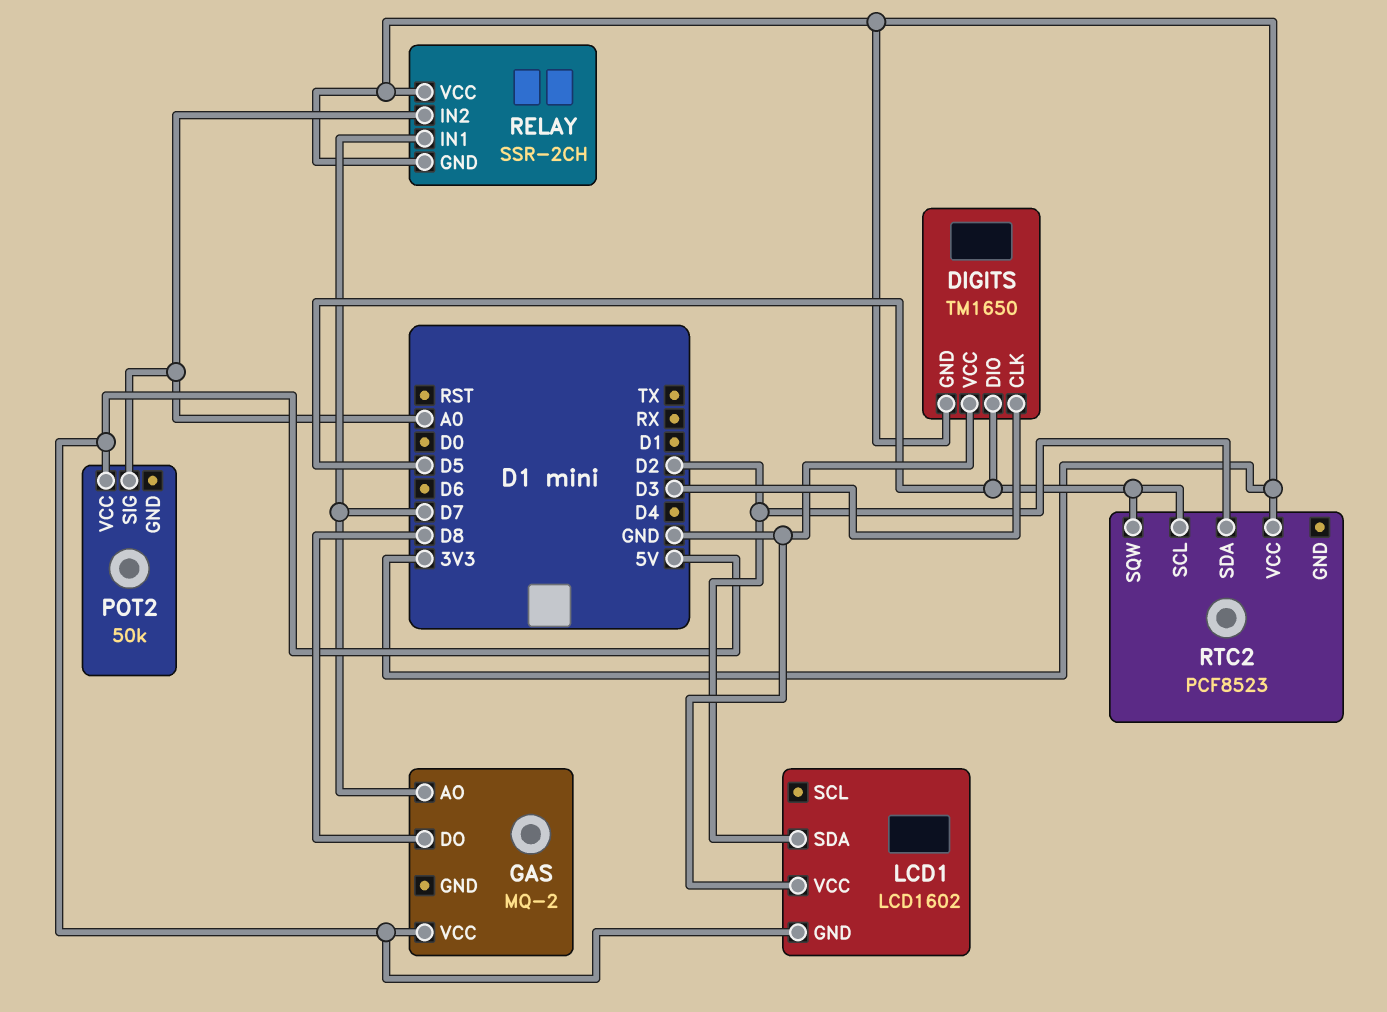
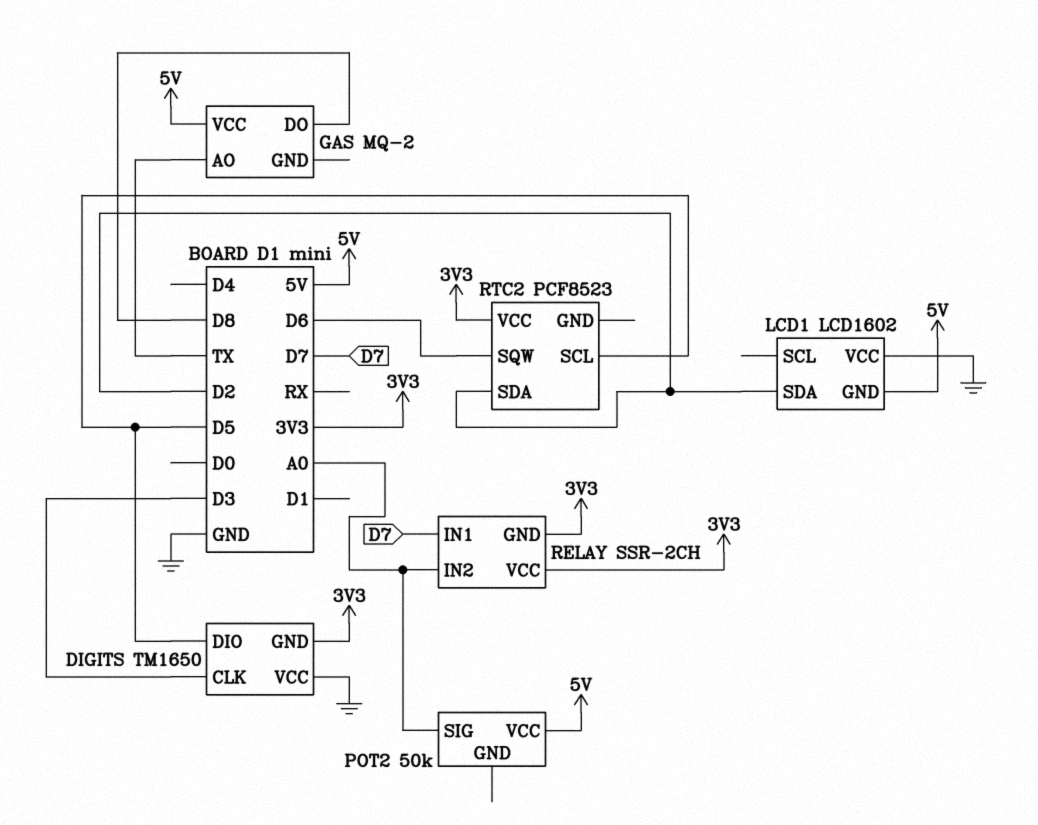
GAS pin AO: D7 -> TX
RTC2 pin SQW: D5 -> D6

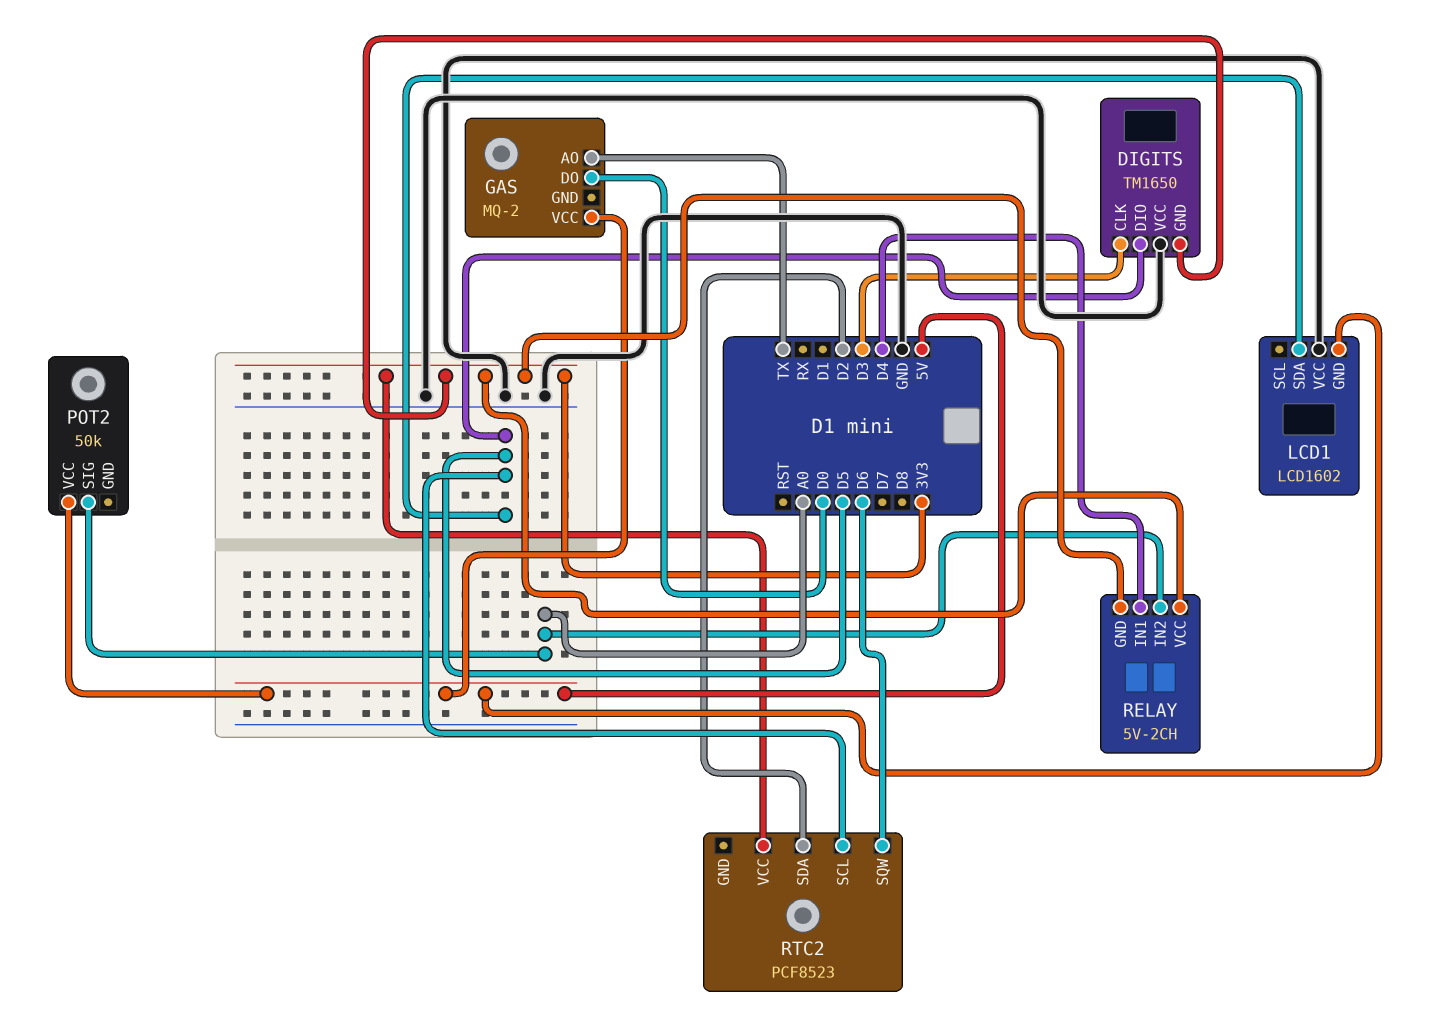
GAS pin DO: D8 -> D0
LCD1 pin SDA: D2 -> D5
RELAY: SSR-2CH -> 5V-2CH
RELAY pin IN1: D7 -> D4

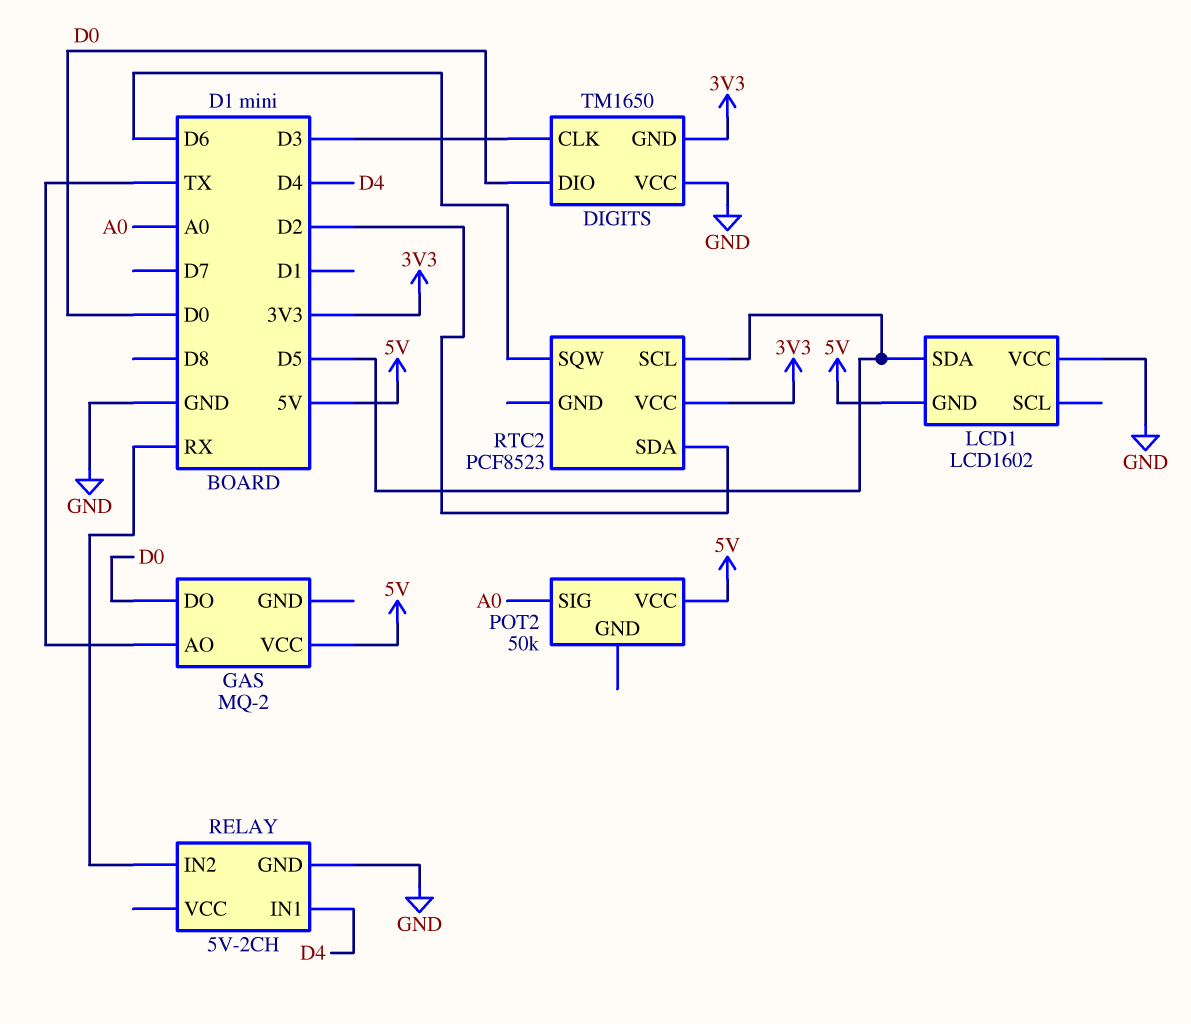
DIGITS pin DIO: D5 -> D0
RELAY pin GND: 3V3 -> GND
RELAY pin IN2: A0 -> RX
RELAY pin VCC: 3V3 -> none

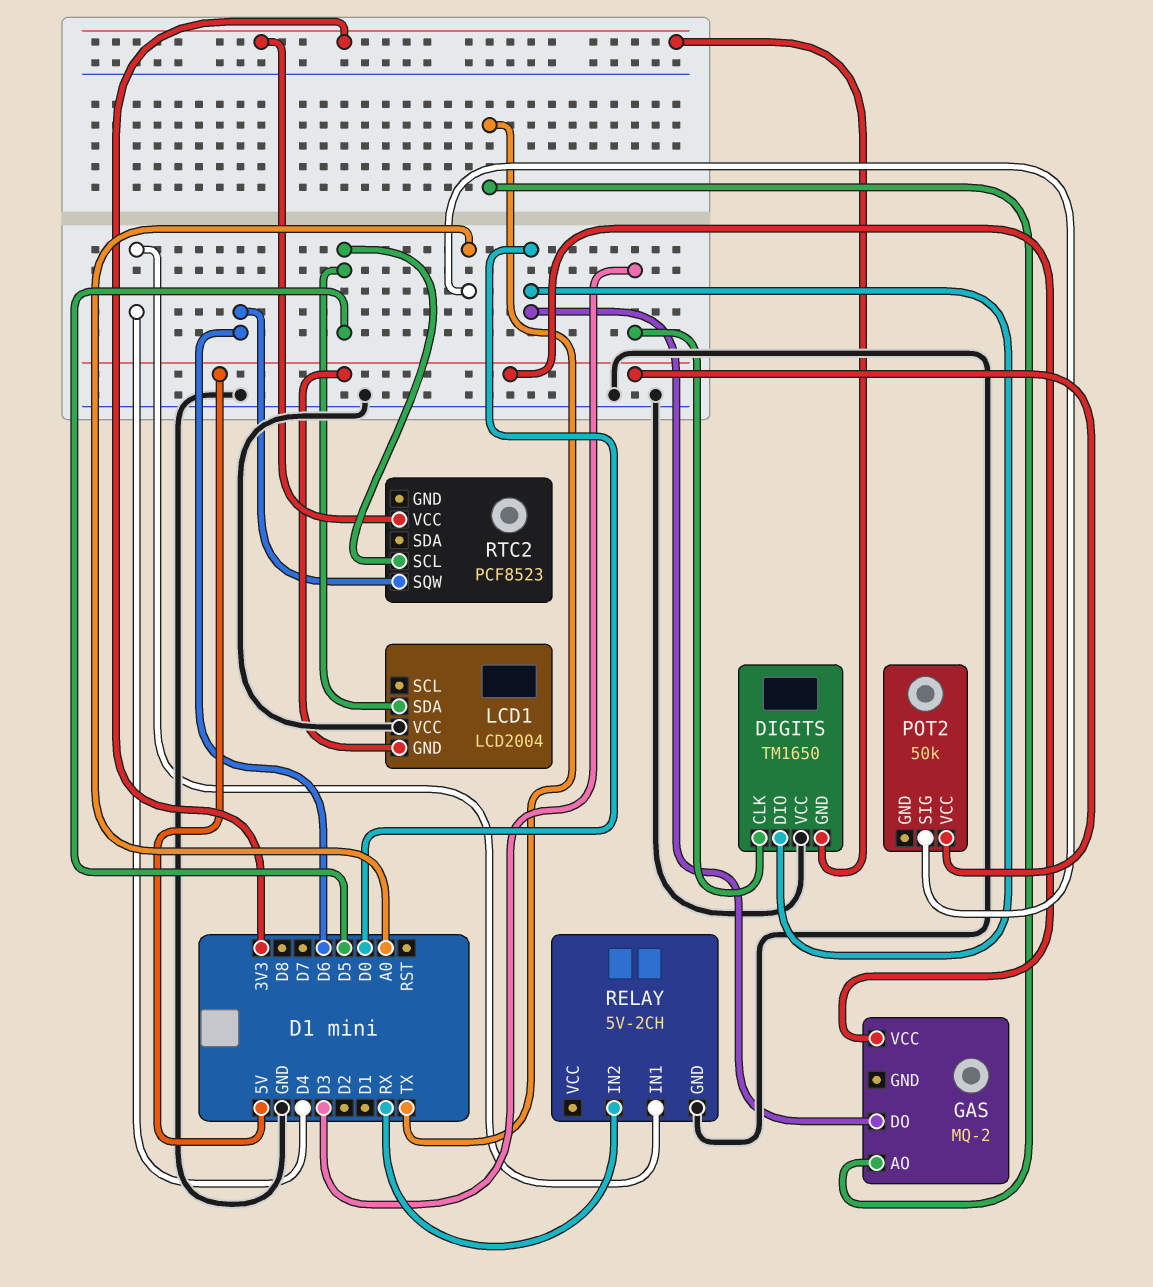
LCD1: LCD1602 -> LCD2004
RTC2 pin SDA: D2 -> none

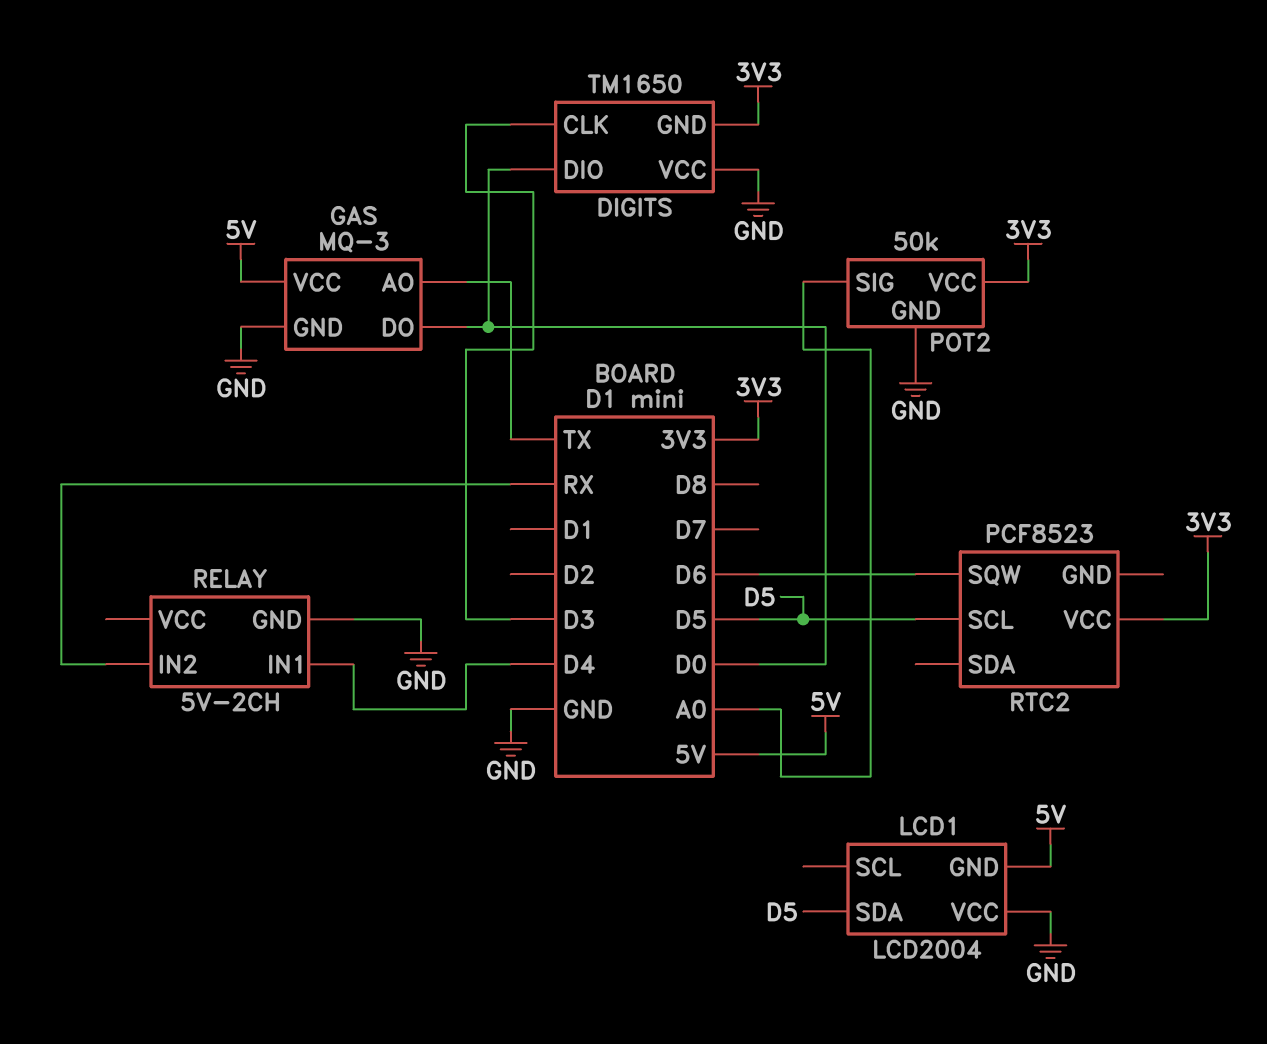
GAS: MQ-2 -> MQ-3
GAS pin GND: none -> GND
POT2 pin GND: none -> GND
POT2 pin VCC: 5V -> 3V3

